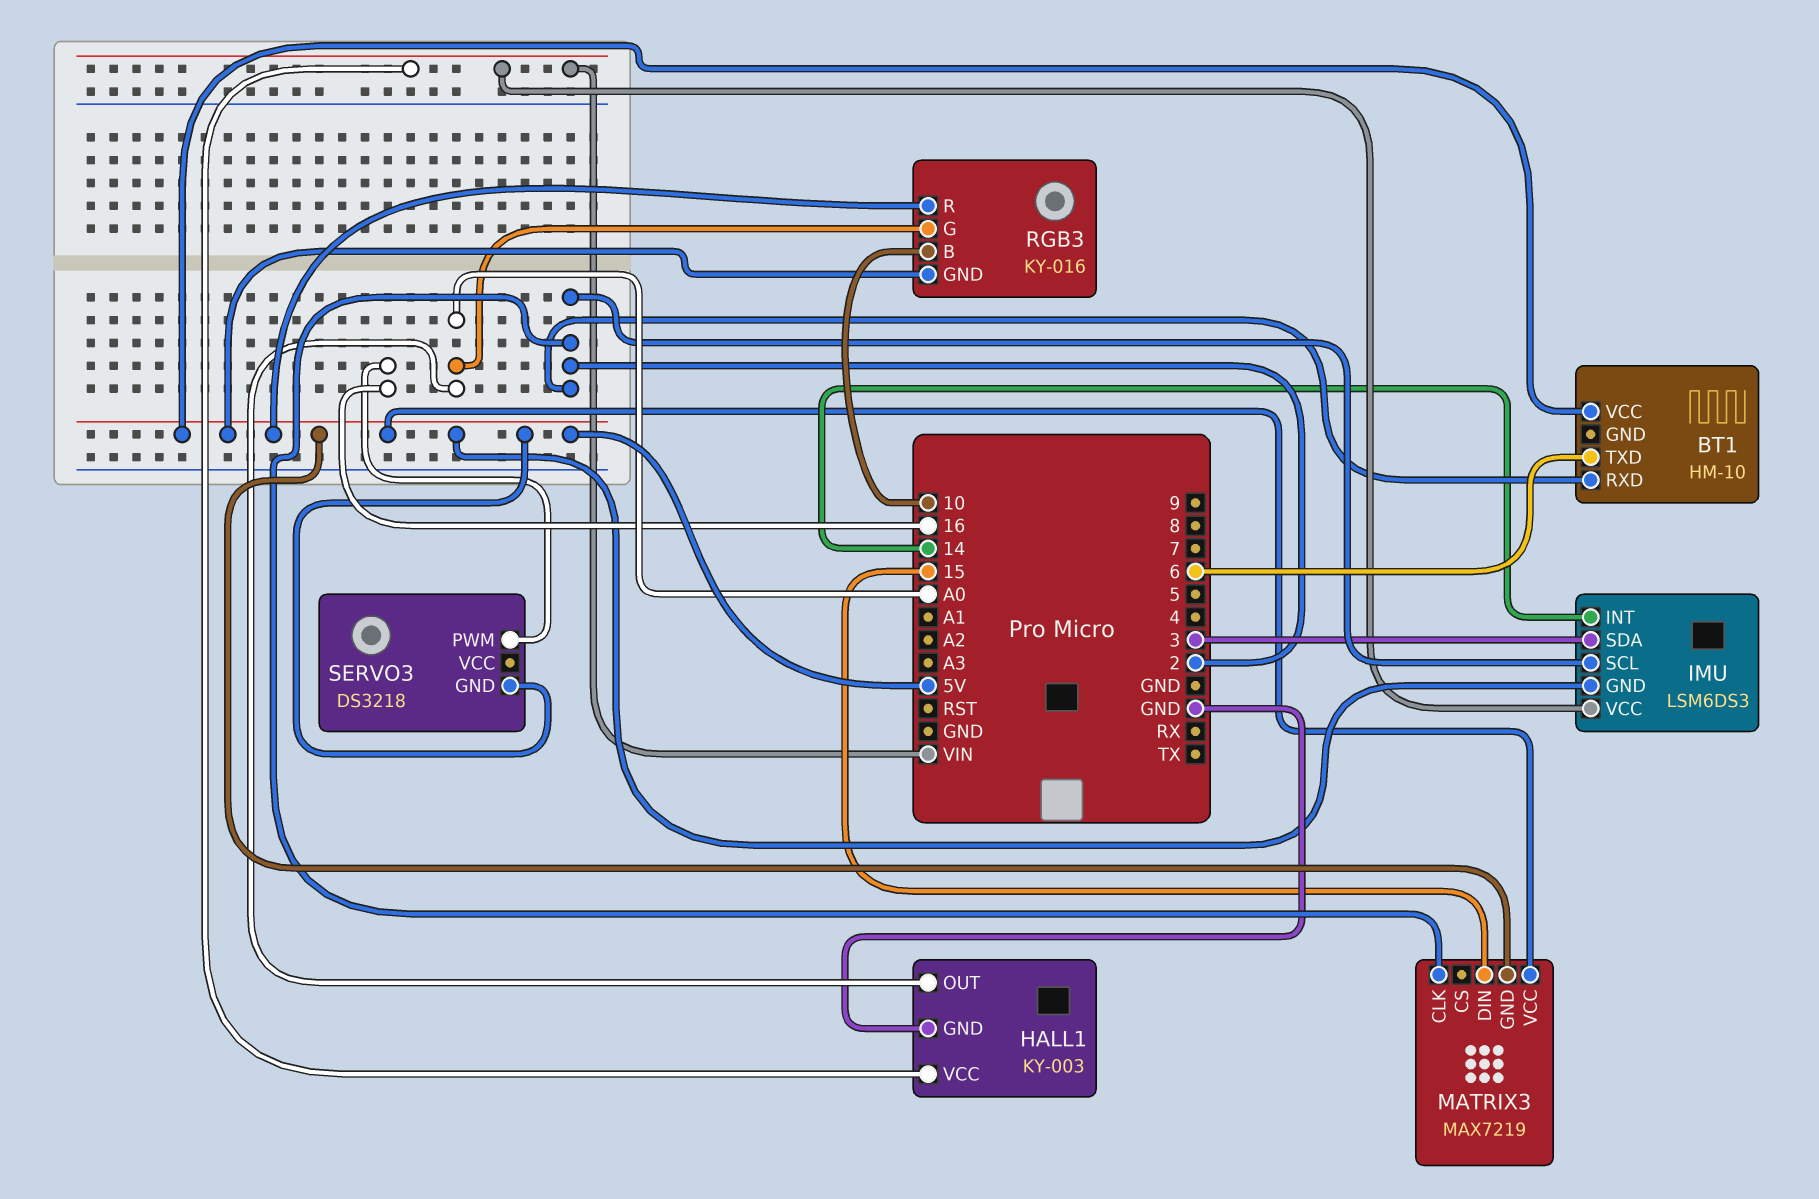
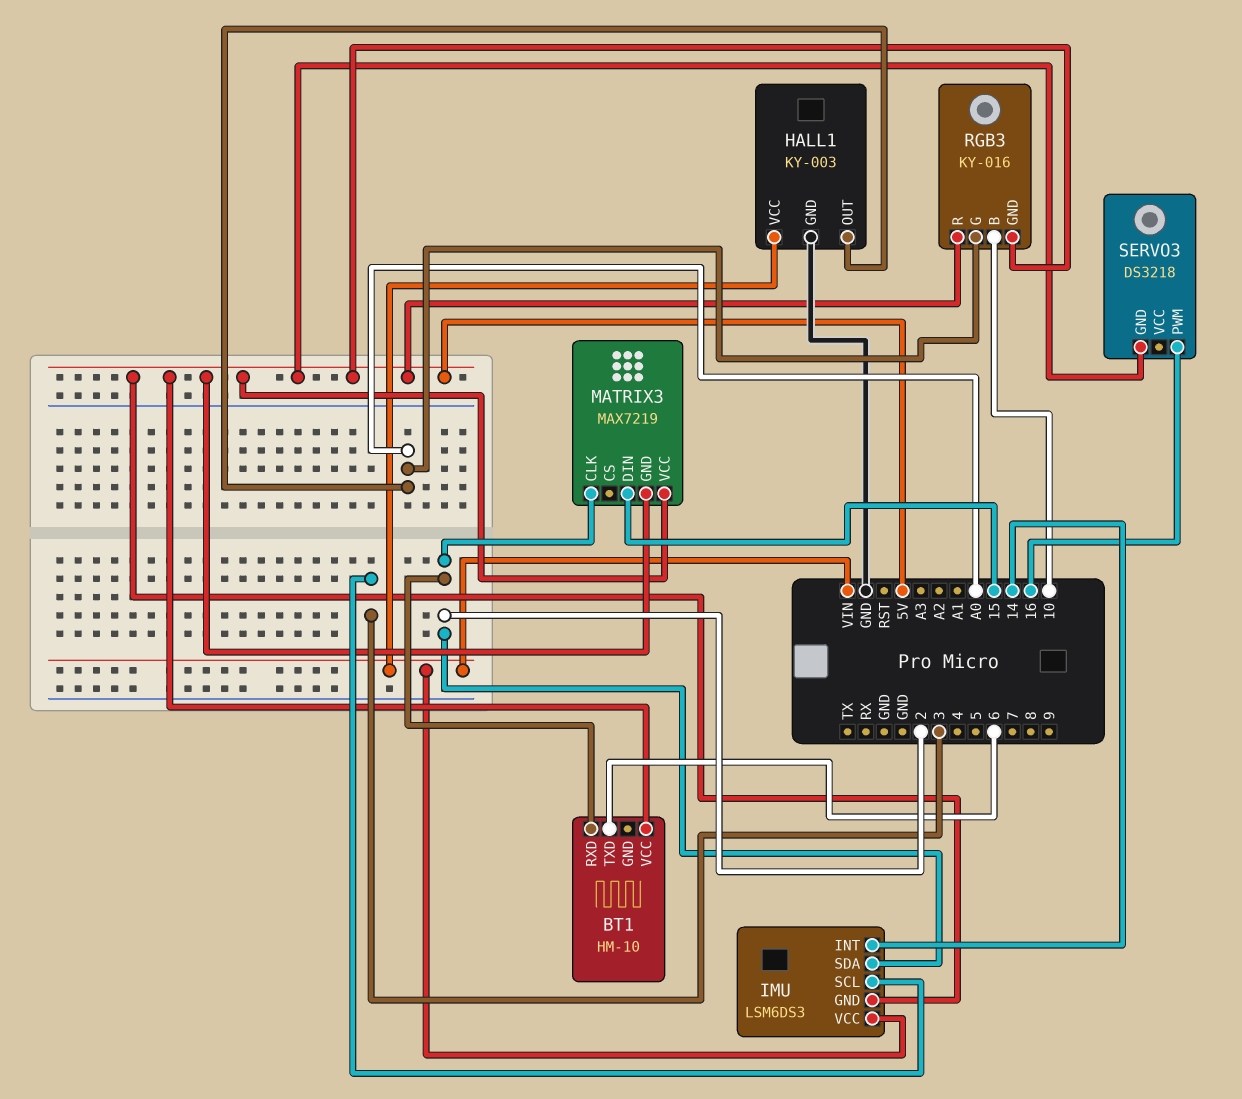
IMU pin SCL: 2 -> 3
IMU pin SDA: 3 -> 2

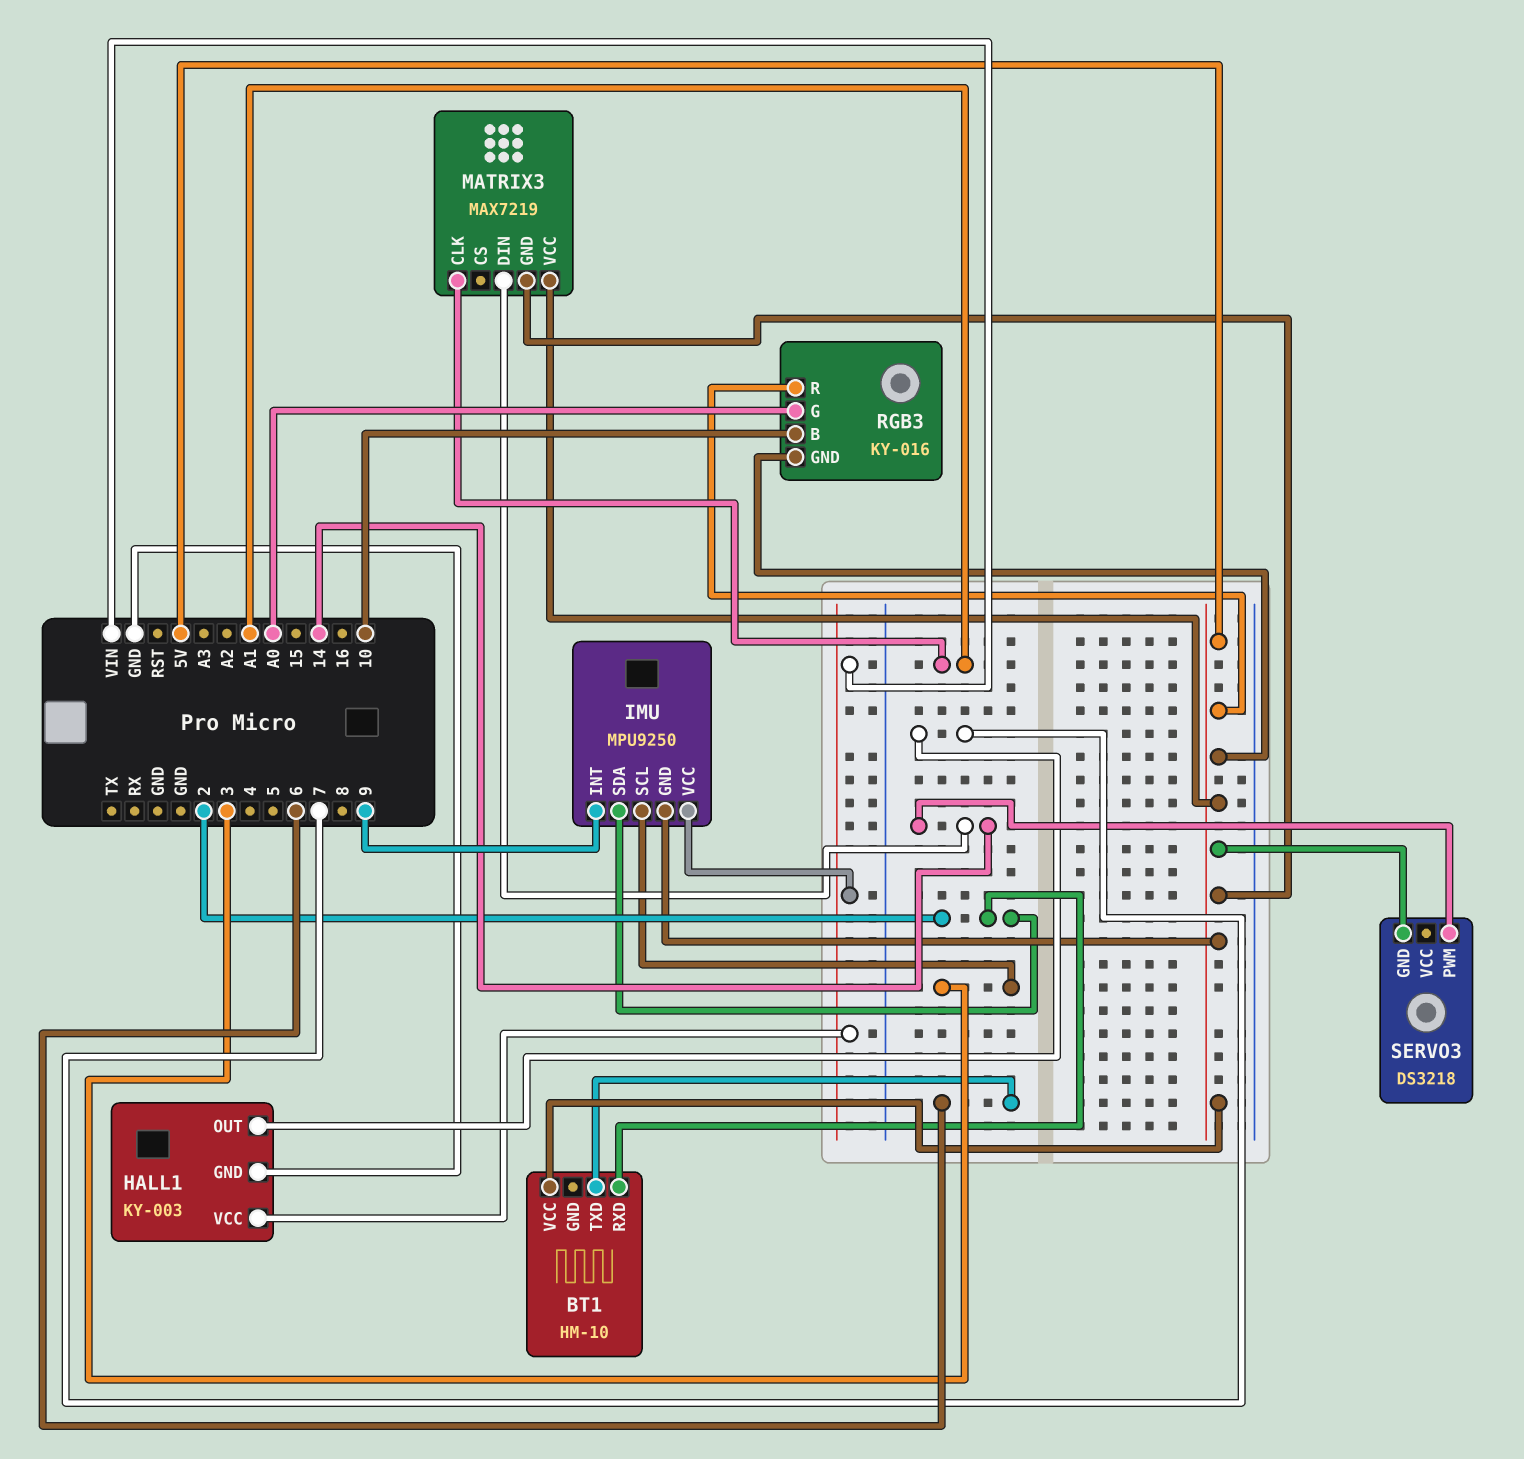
HALL1 pin OUT: A0 -> 7
IMU: LSM6DS3 -> MPU9250
IMU pin INT: 14 -> 9
MATRIX3 pin CLK: 2 -> A1
MATRIX3 pin DIN: 15 -> 14
SERVO3 pin PWM: 16 -> 14

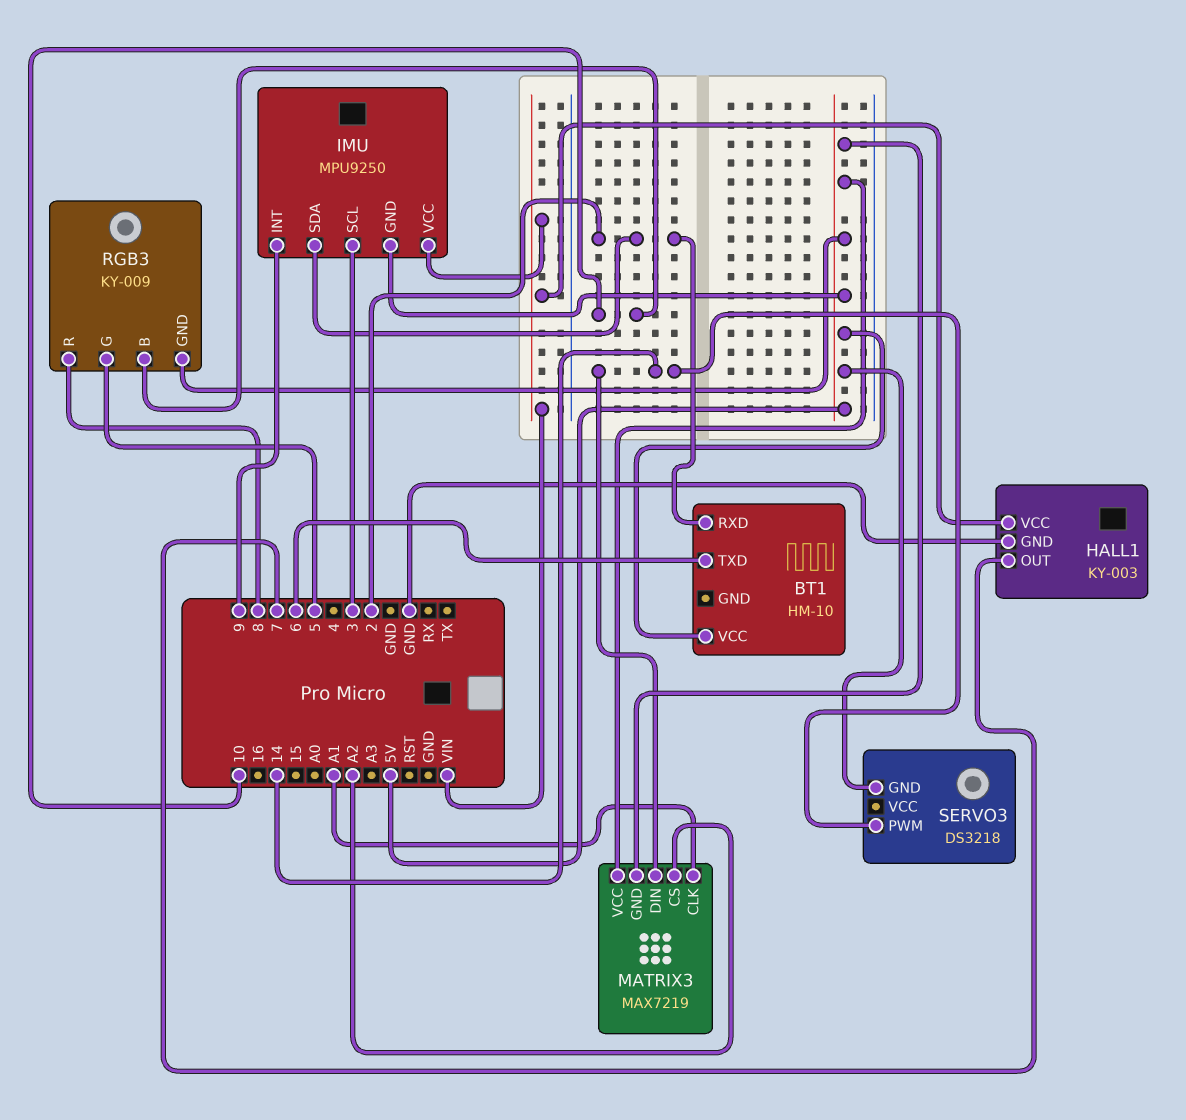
MATRIX3 pin CS: none -> A2
RGB3: KY-016 -> KY-009
RGB3 pin G: A0 -> 5
RGB3 pin R: 5V -> 8

